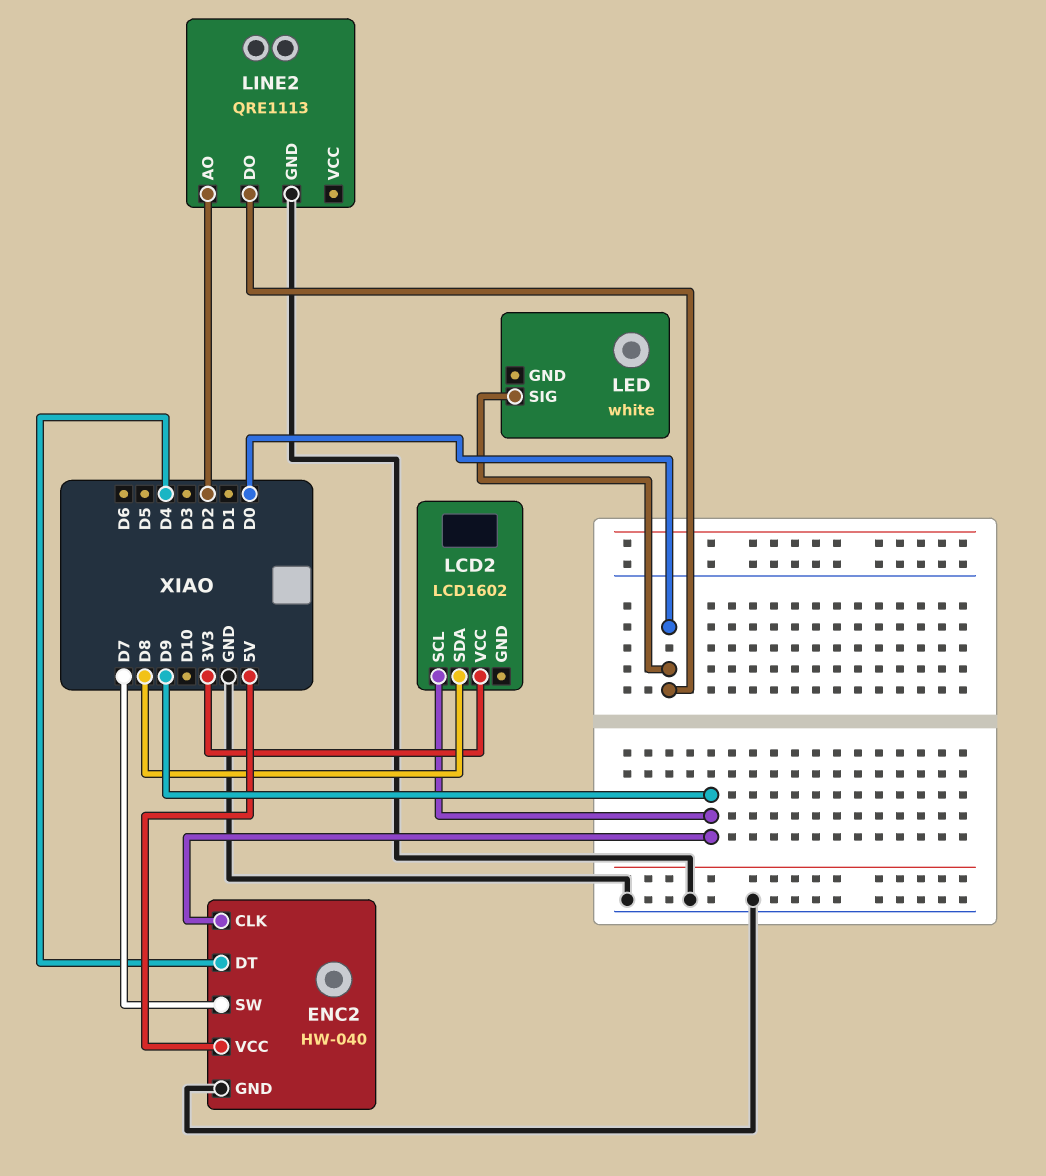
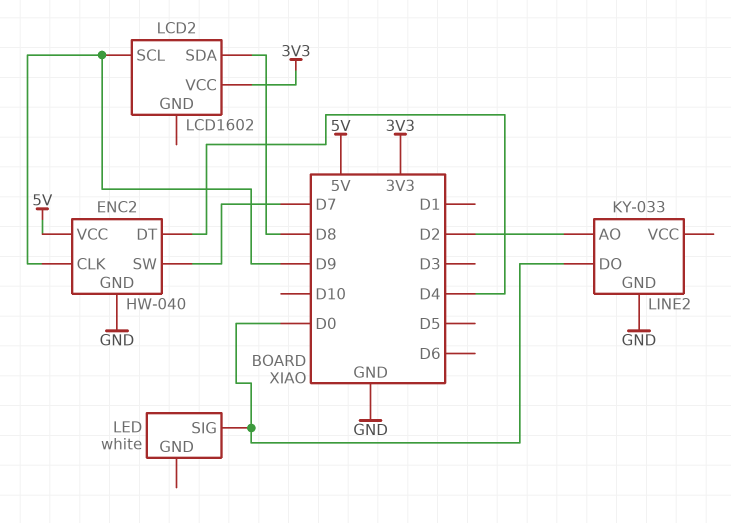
LINE2: QRE1113 -> KY-033

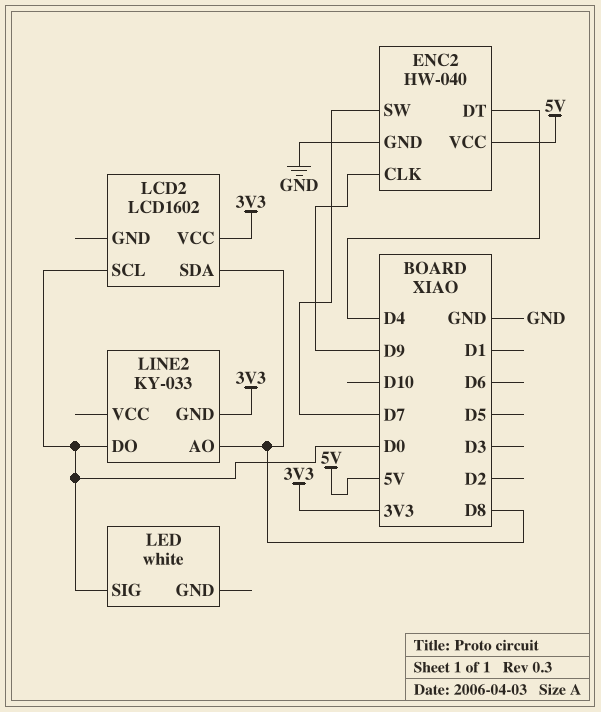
LCD2 pin SCL: D9 -> D0
LINE2 pin AO: D2 -> D8
LINE2 pin GND: GND -> 3V3

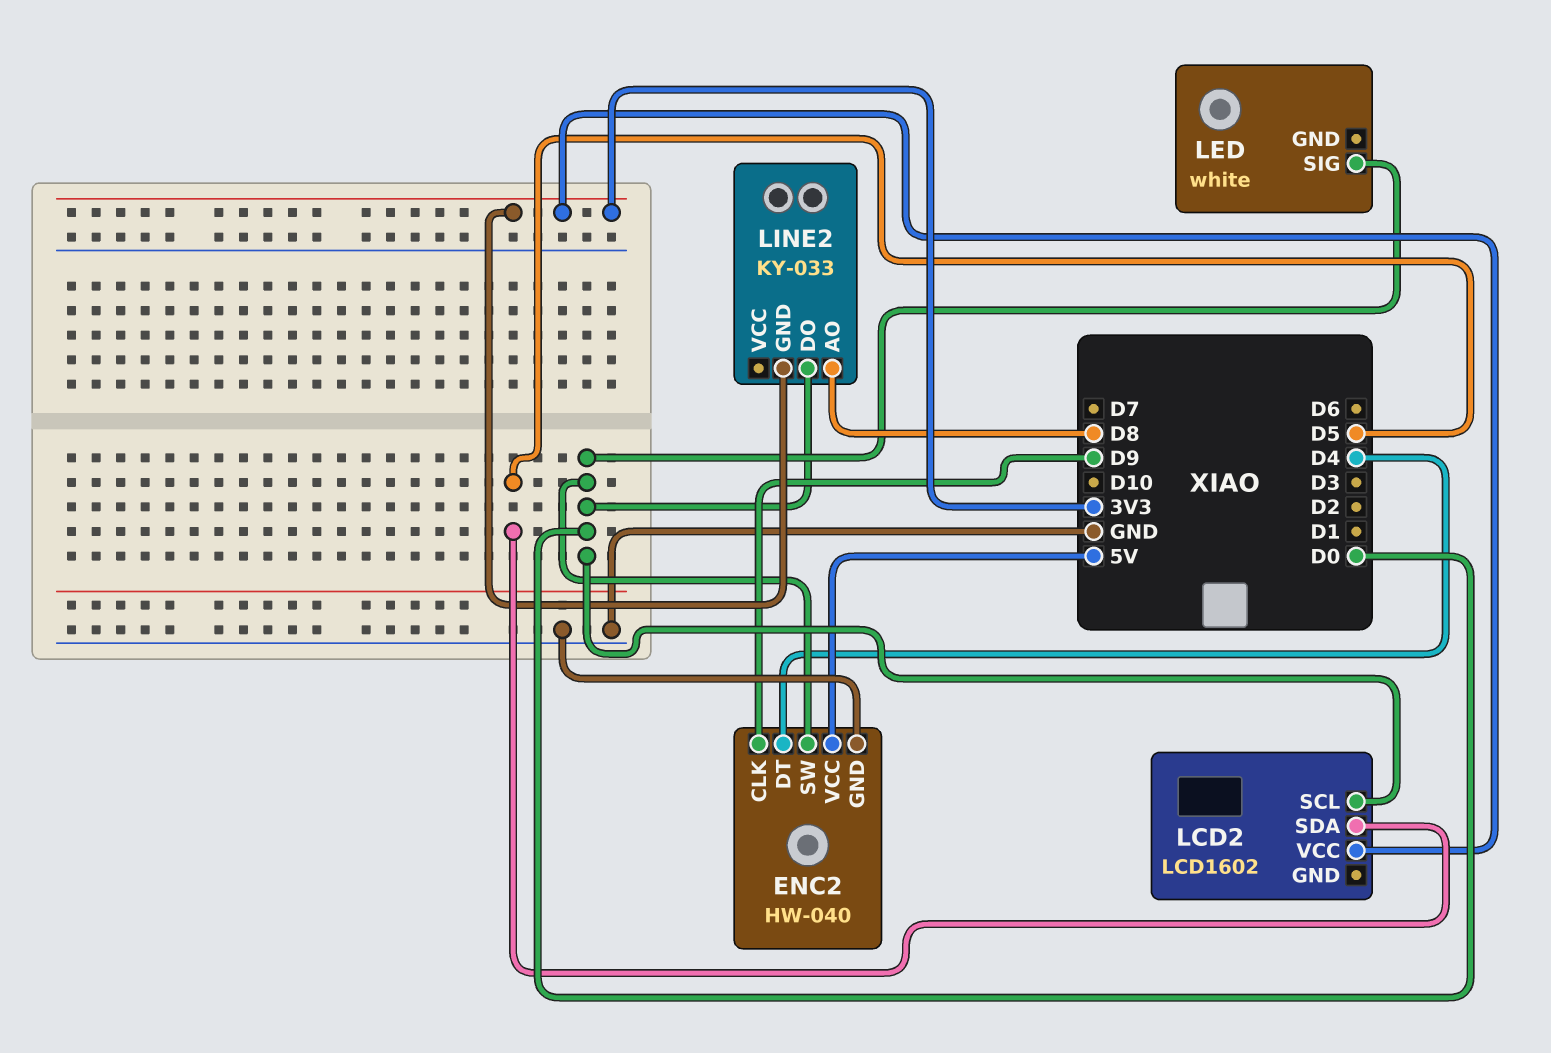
ENC2 pin SW: D7 -> D0
LCD2 pin SDA: D8 -> D5

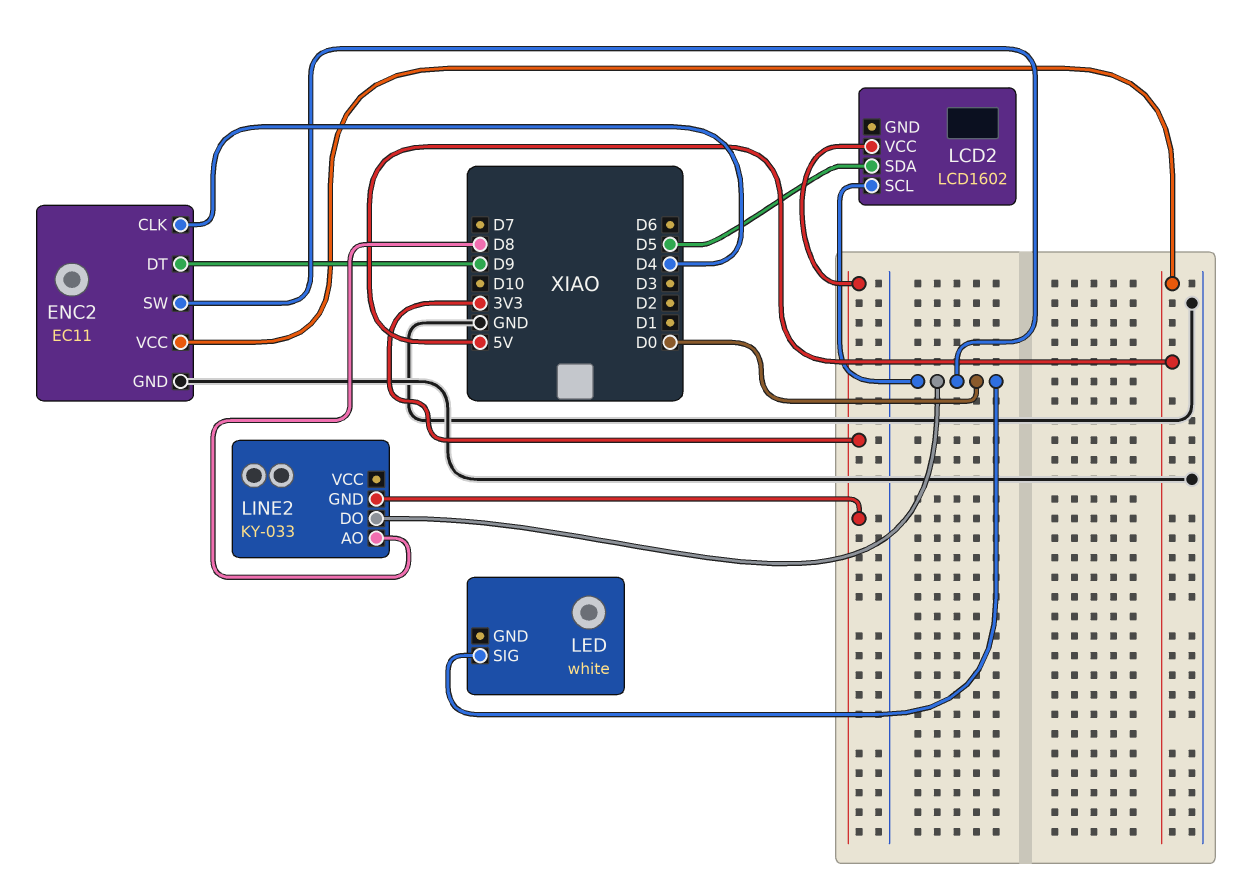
ENC2: HW-040 -> EC11
ENC2 pin CLK: D9 -> D4
ENC2 pin DT: D4 -> D9

